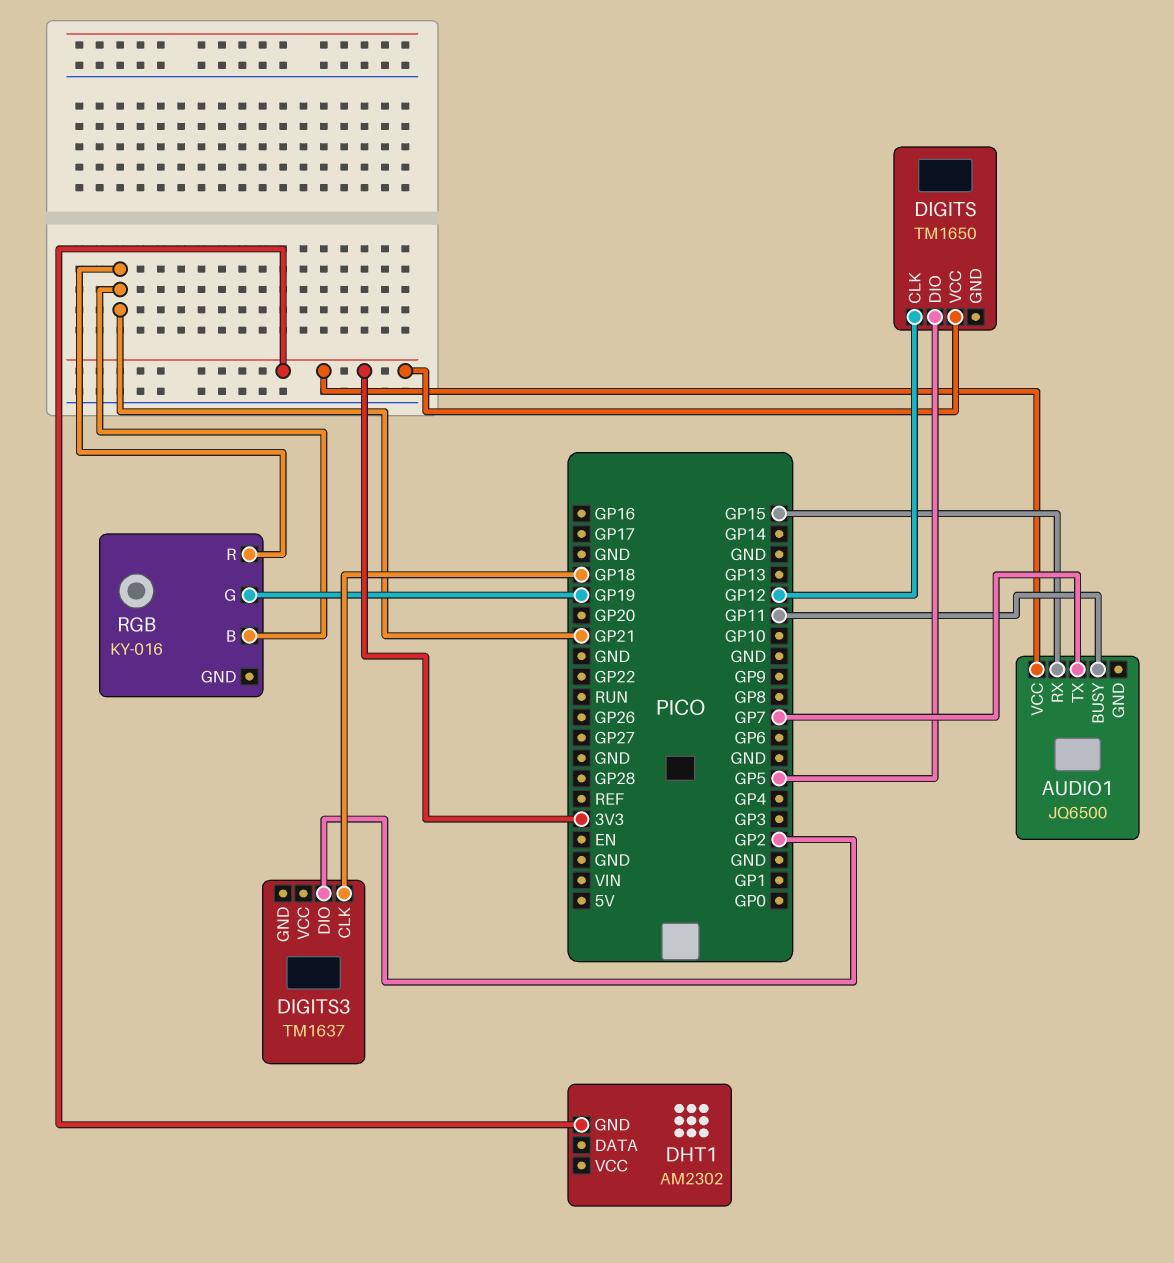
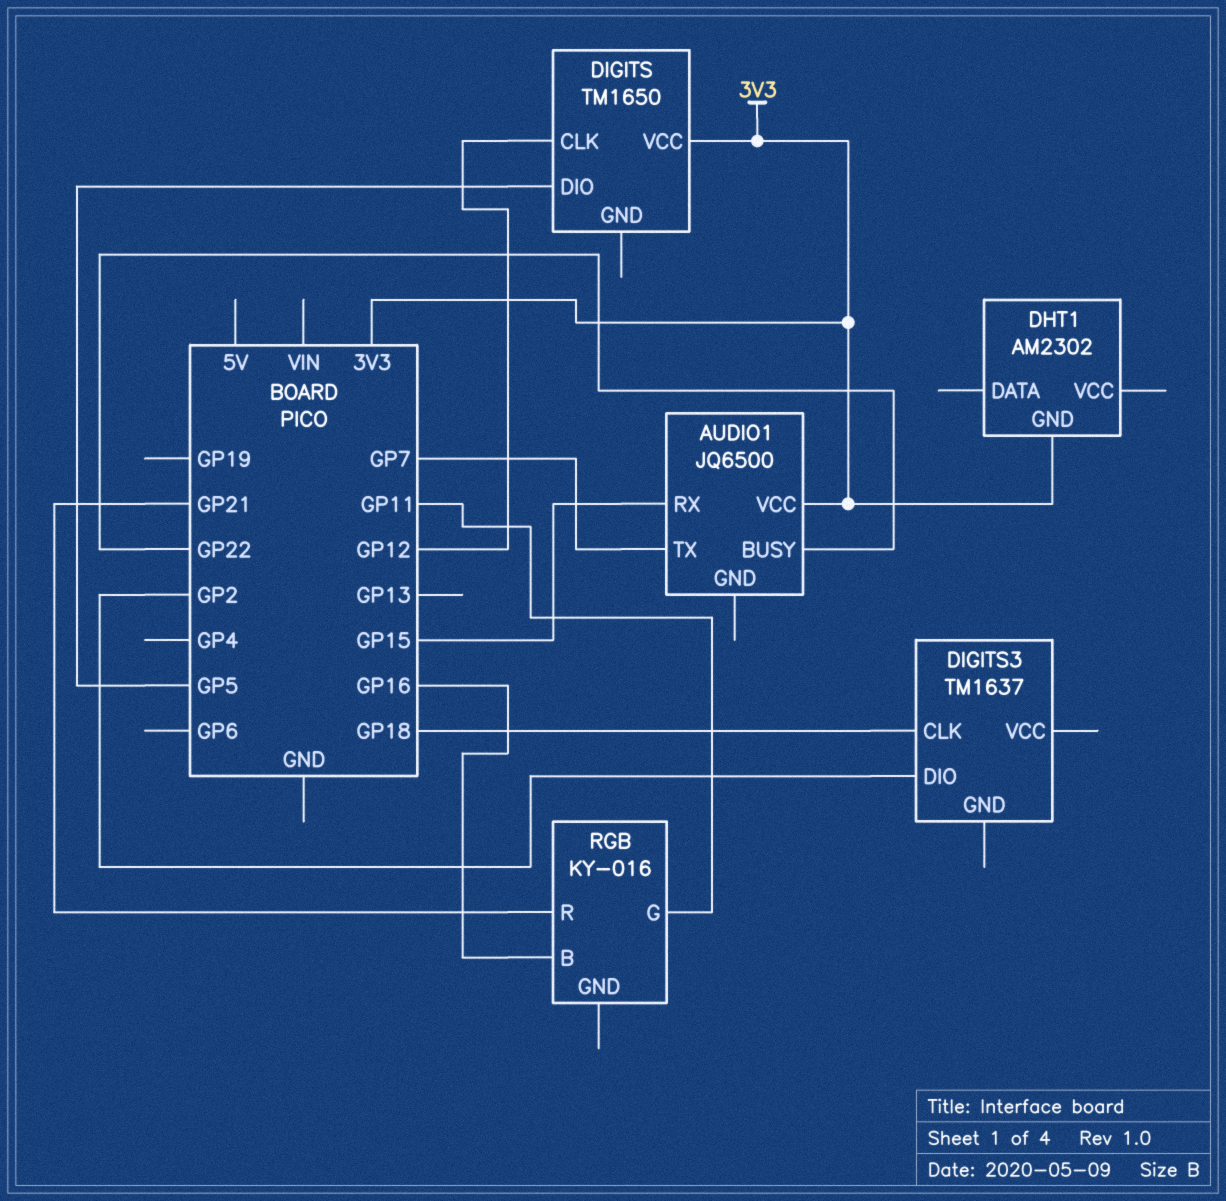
AUDIO1 pin BUSY: GP11 -> GP22
RGB pin B: GP21 -> GP16
RGB pin G: GP19 -> GP11

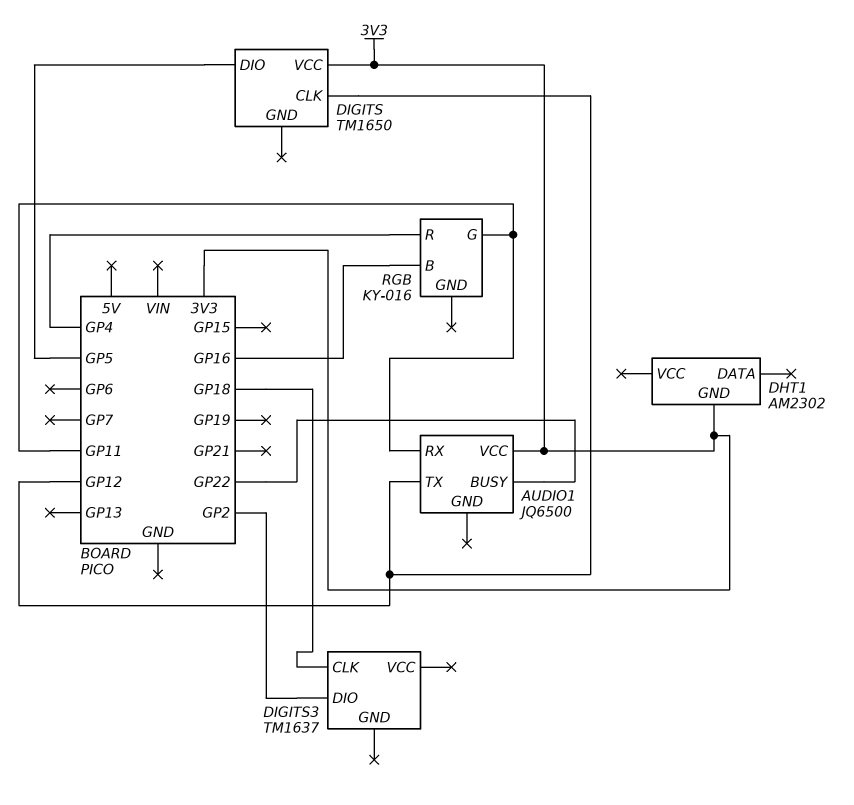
AUDIO1 pin RX: GP15 -> GP11
AUDIO1 pin TX: GP7 -> GP12
RGB pin R: GP21 -> GP4

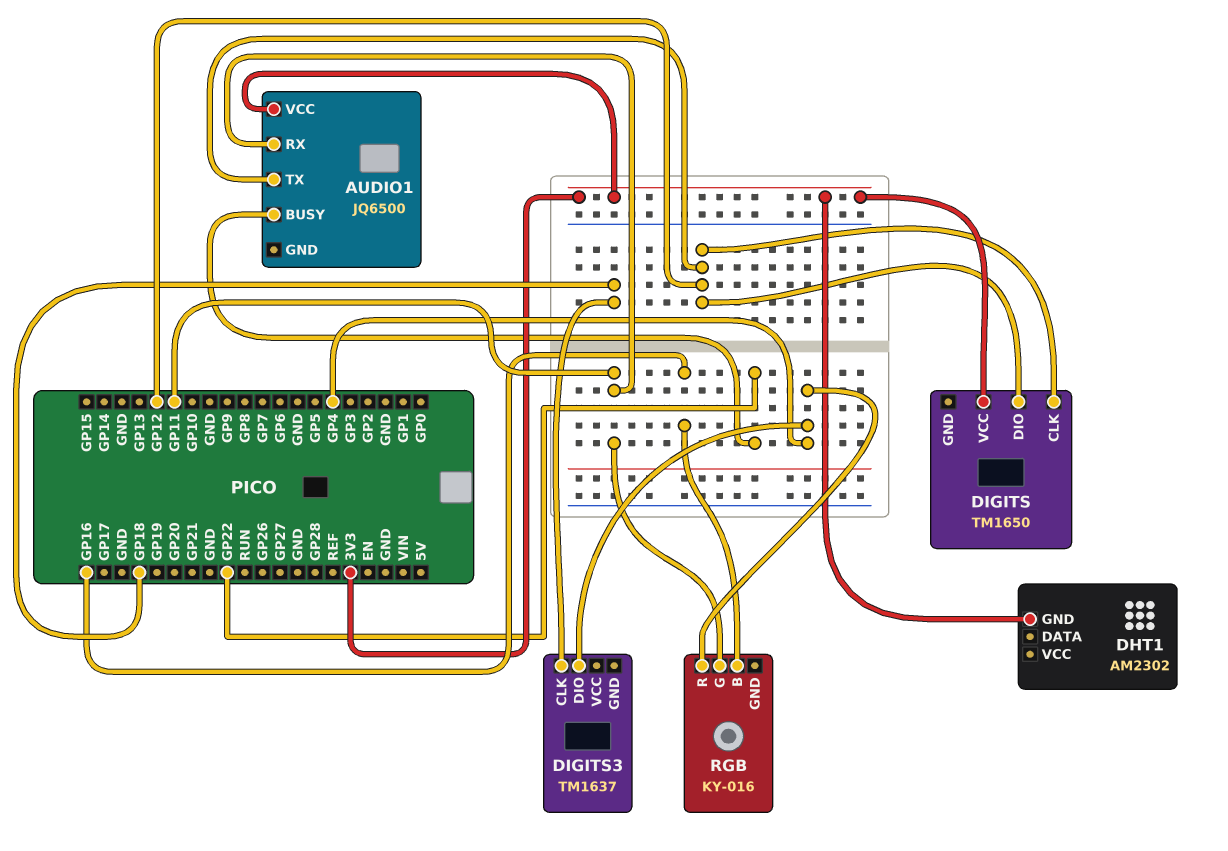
DIGITS pin DIO: GP5 -> GP12
DIGITS3 pin DIO: GP2 -> GP4

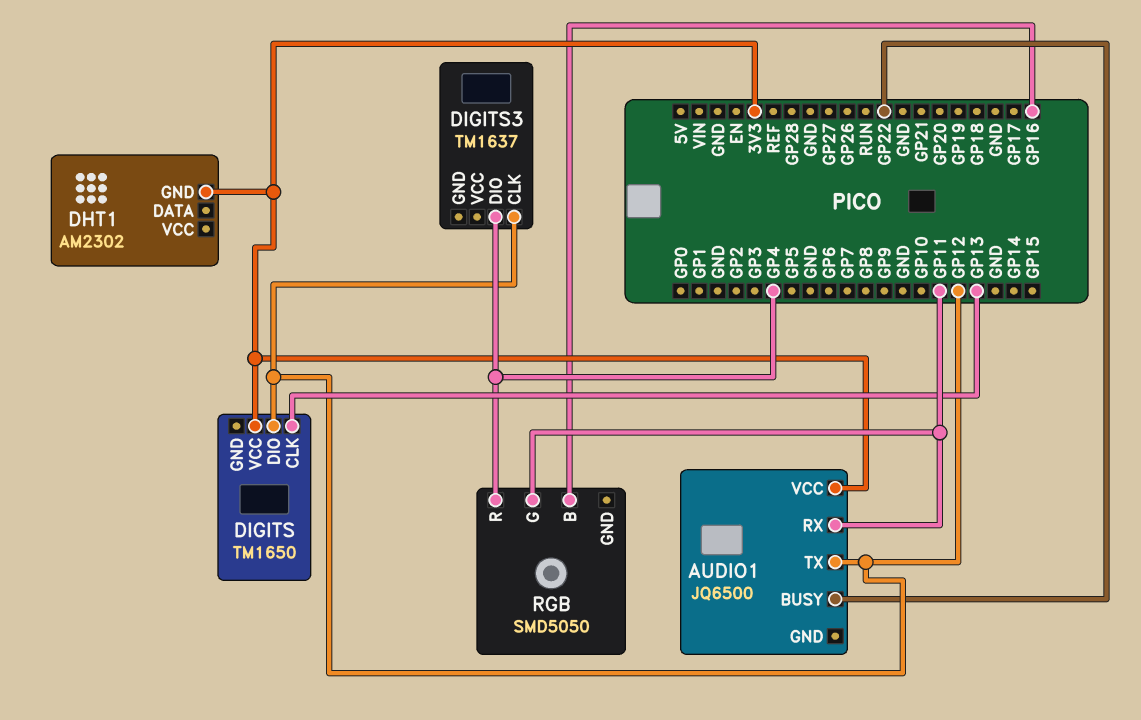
DIGITS pin CLK: GP12 -> GP13
DIGITS3 pin CLK: GP18 -> GP12
RGB: KY-016 -> SMD5050

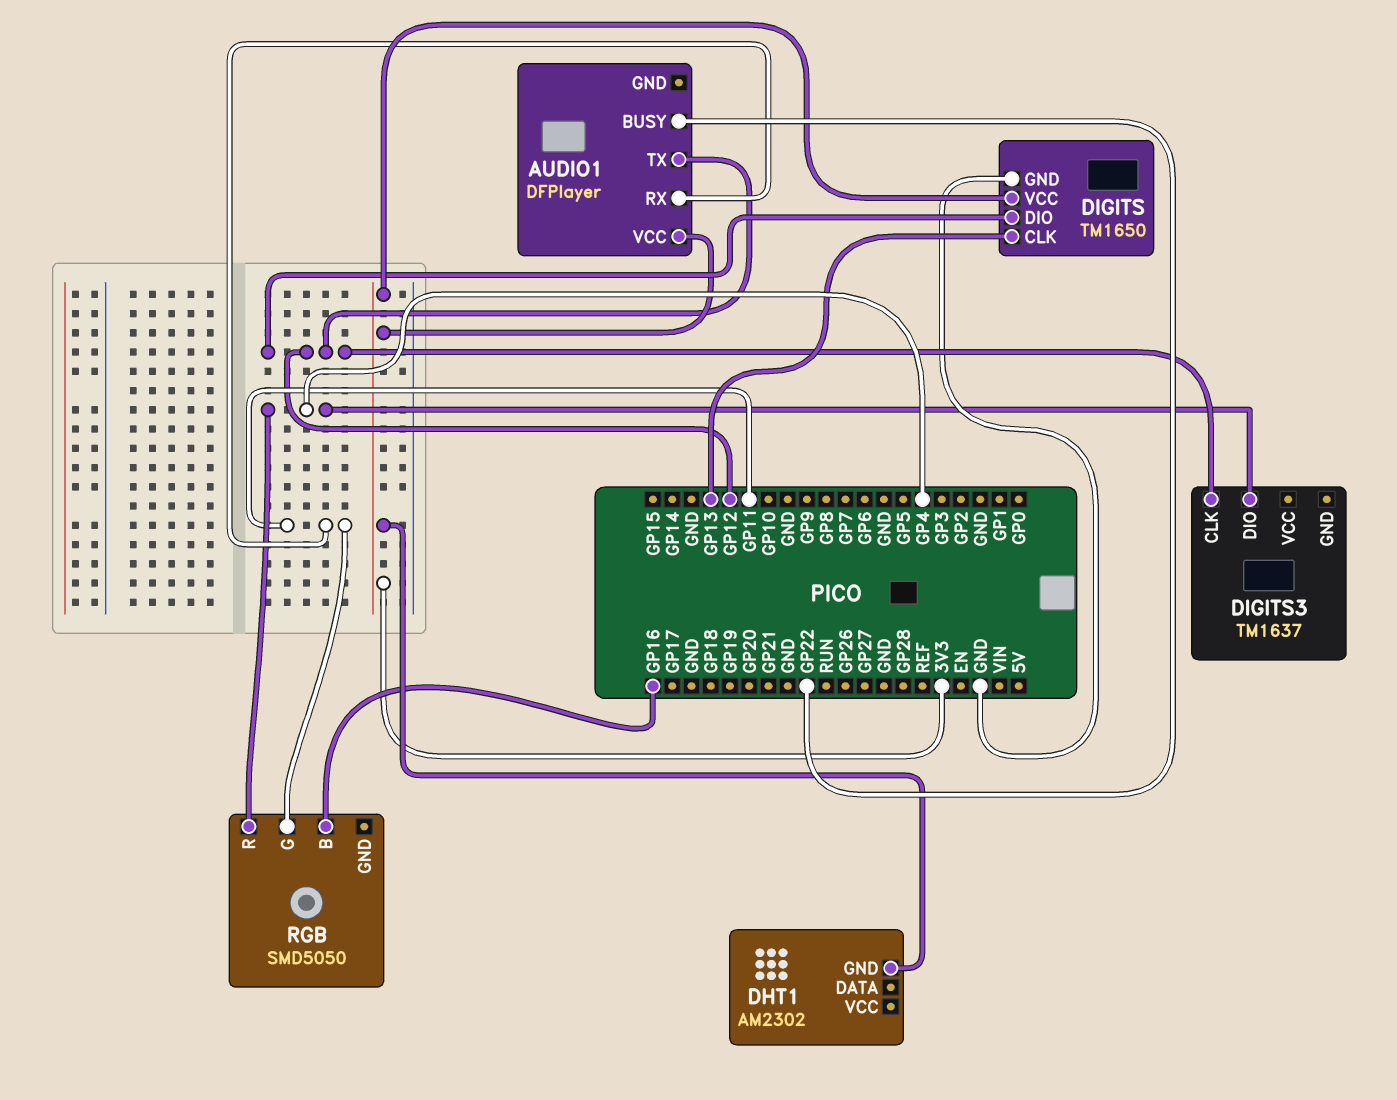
AUDIO1: JQ6500 -> DFPlayer
DIGITS pin GND: none -> GND

